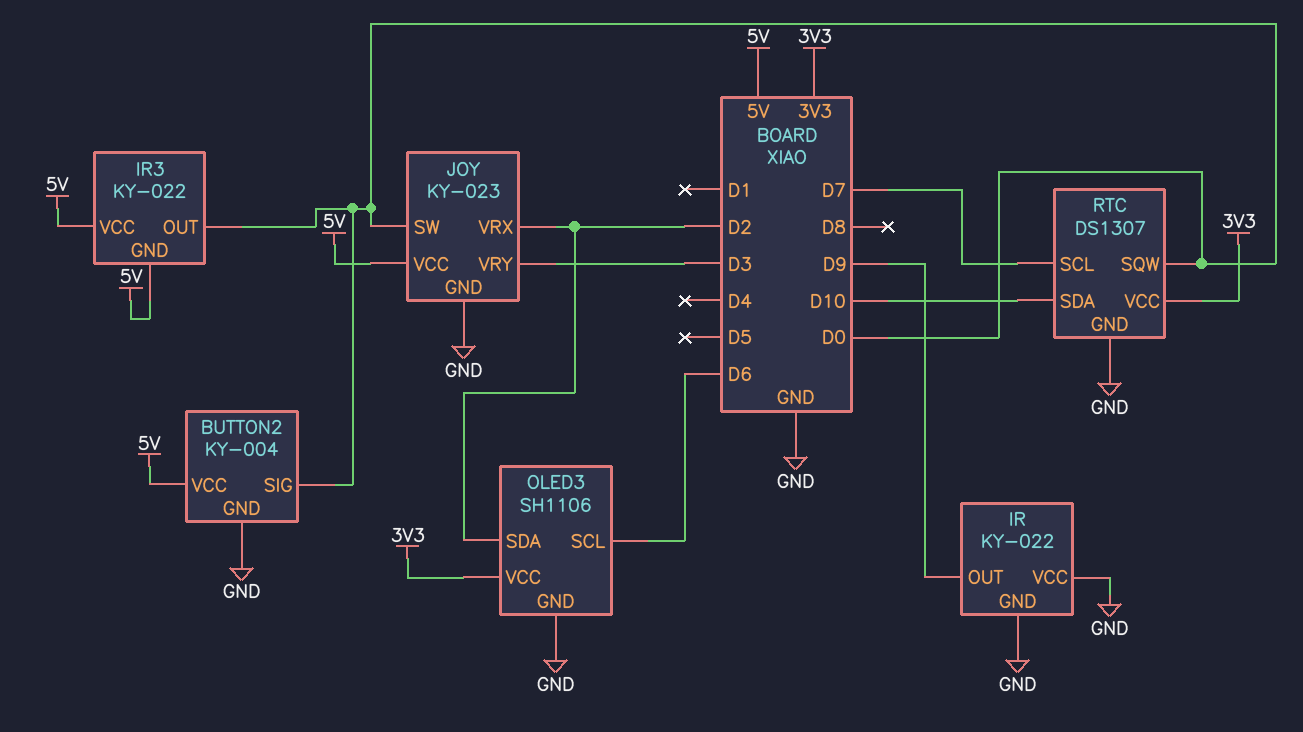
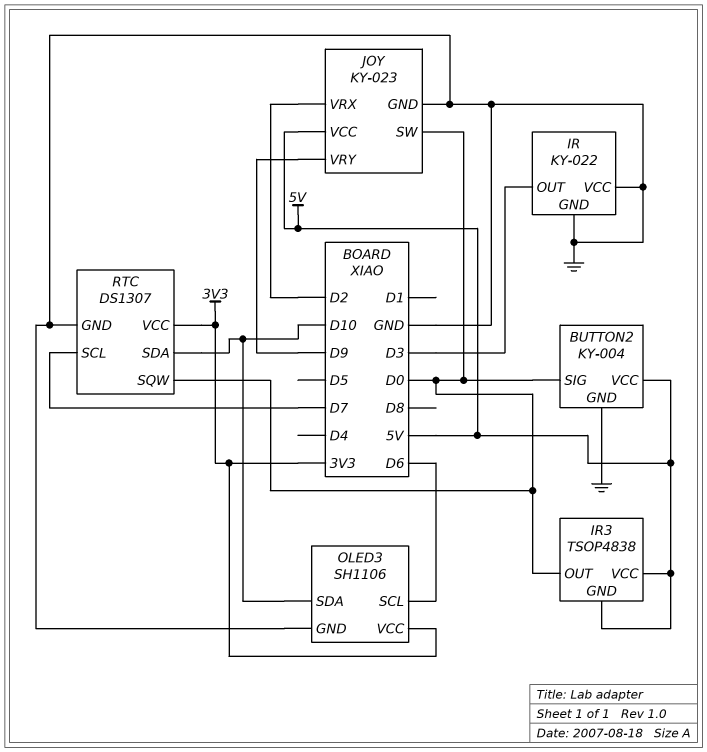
IR pin OUT: D9 -> D3
IR3: KY-022 -> TSOP4838
JOY pin VRY: D3 -> D9
OLED3 pin SDA: D2 -> D10

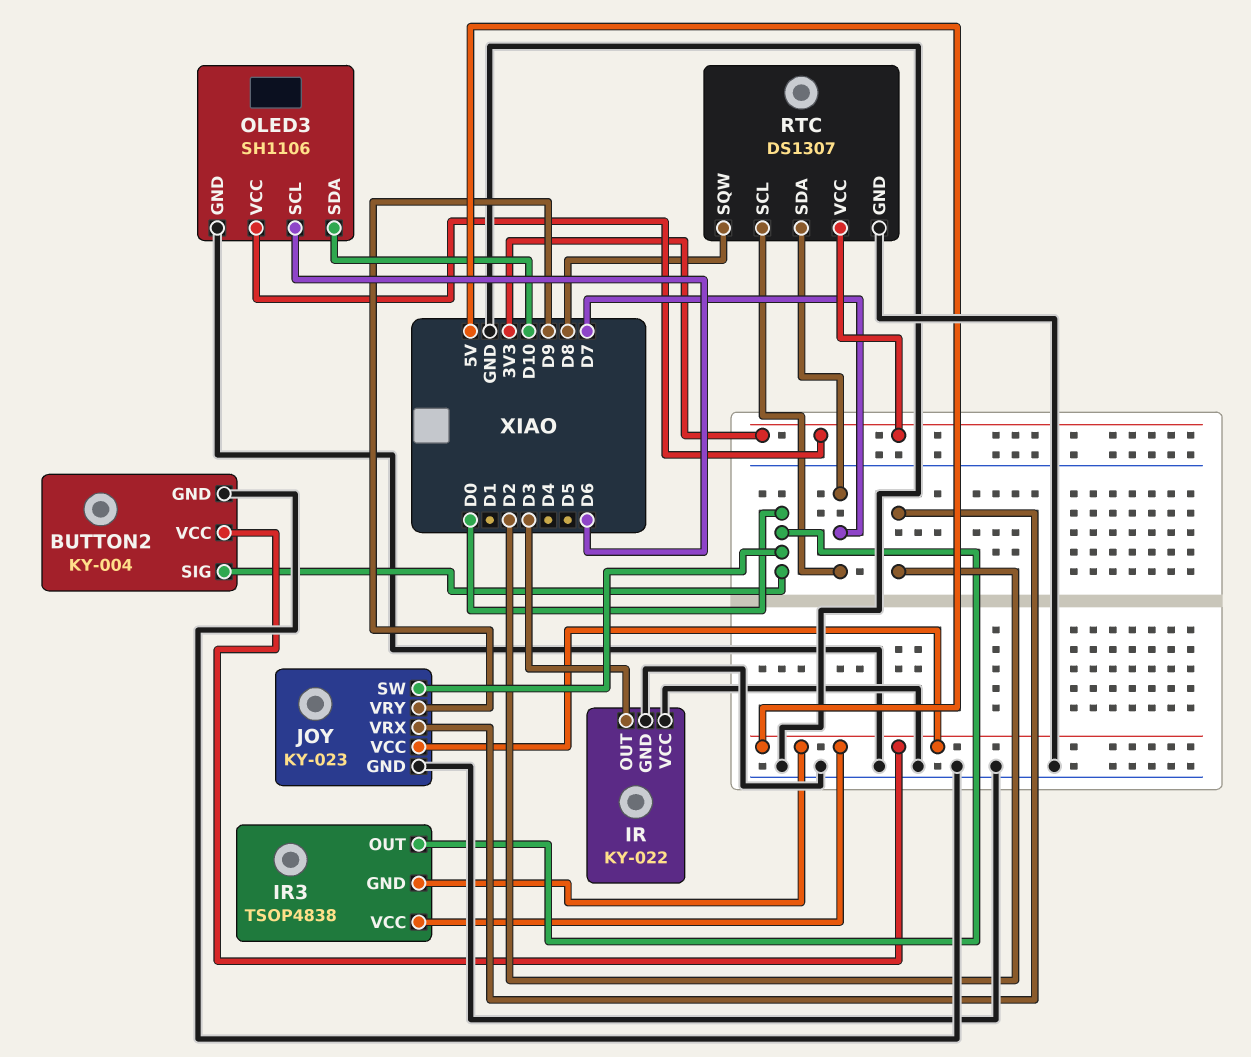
RTC pin SDA: D10 -> D7
RTC pin SQW: D0 -> D8

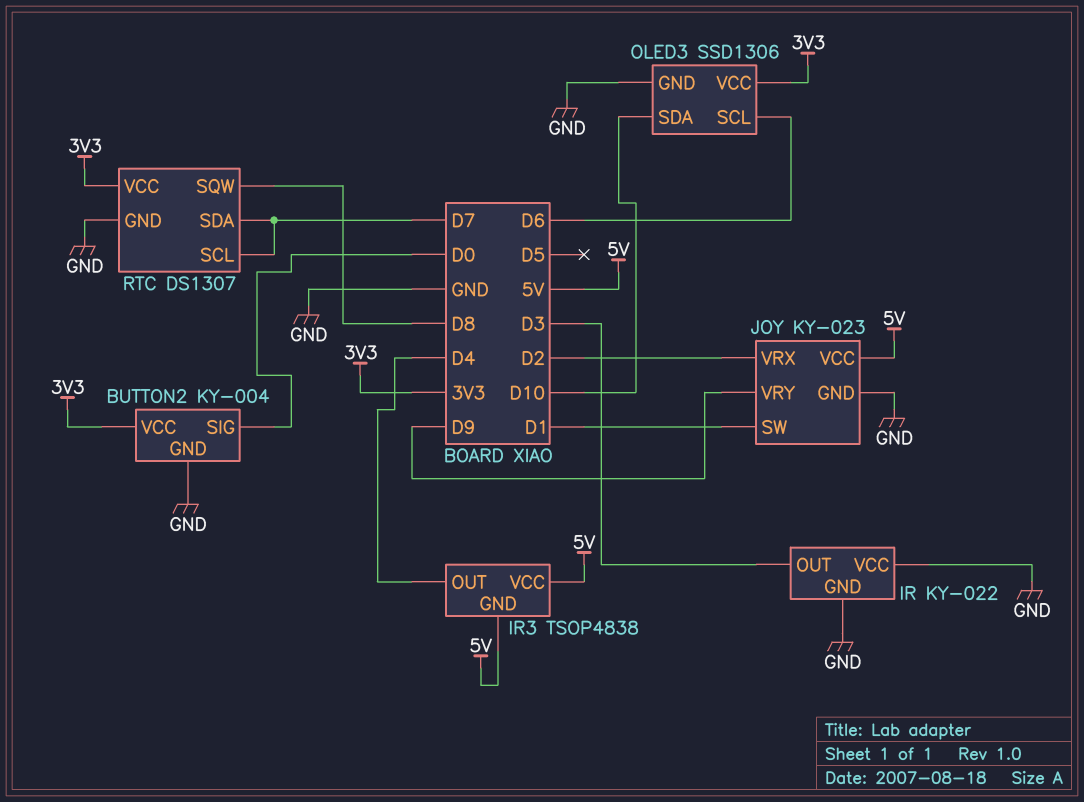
BUTTON2 pin VCC: 5V -> 3V3
IR3 pin OUT: D0 -> D4
JOY pin SW: D0 -> D1
OLED3: SH1106 -> SSD1306

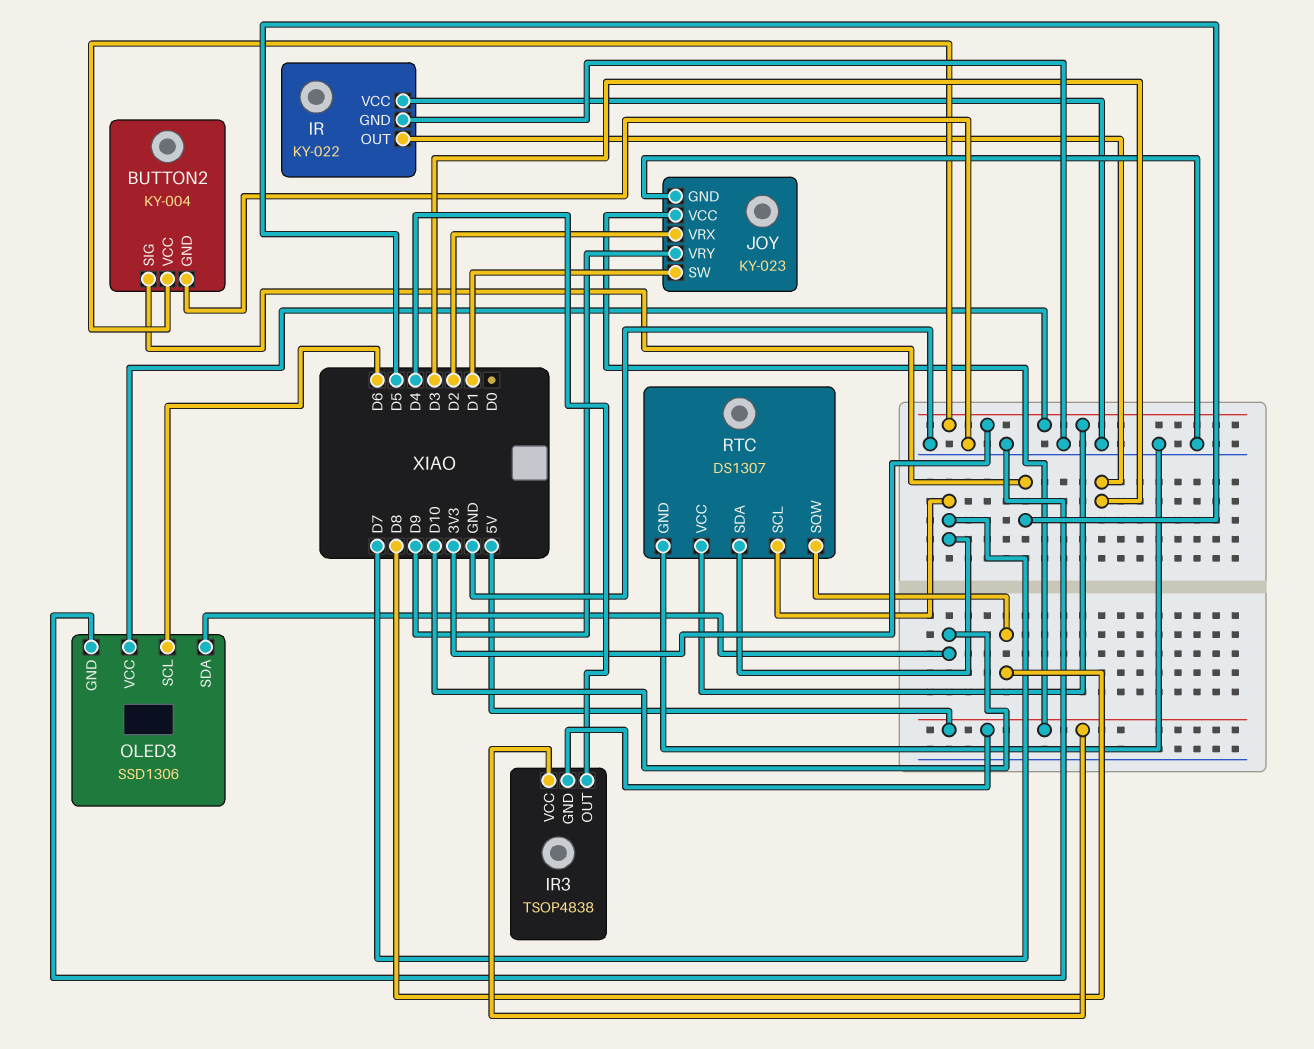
BUTTON2 pin SIG: D0 -> D5

